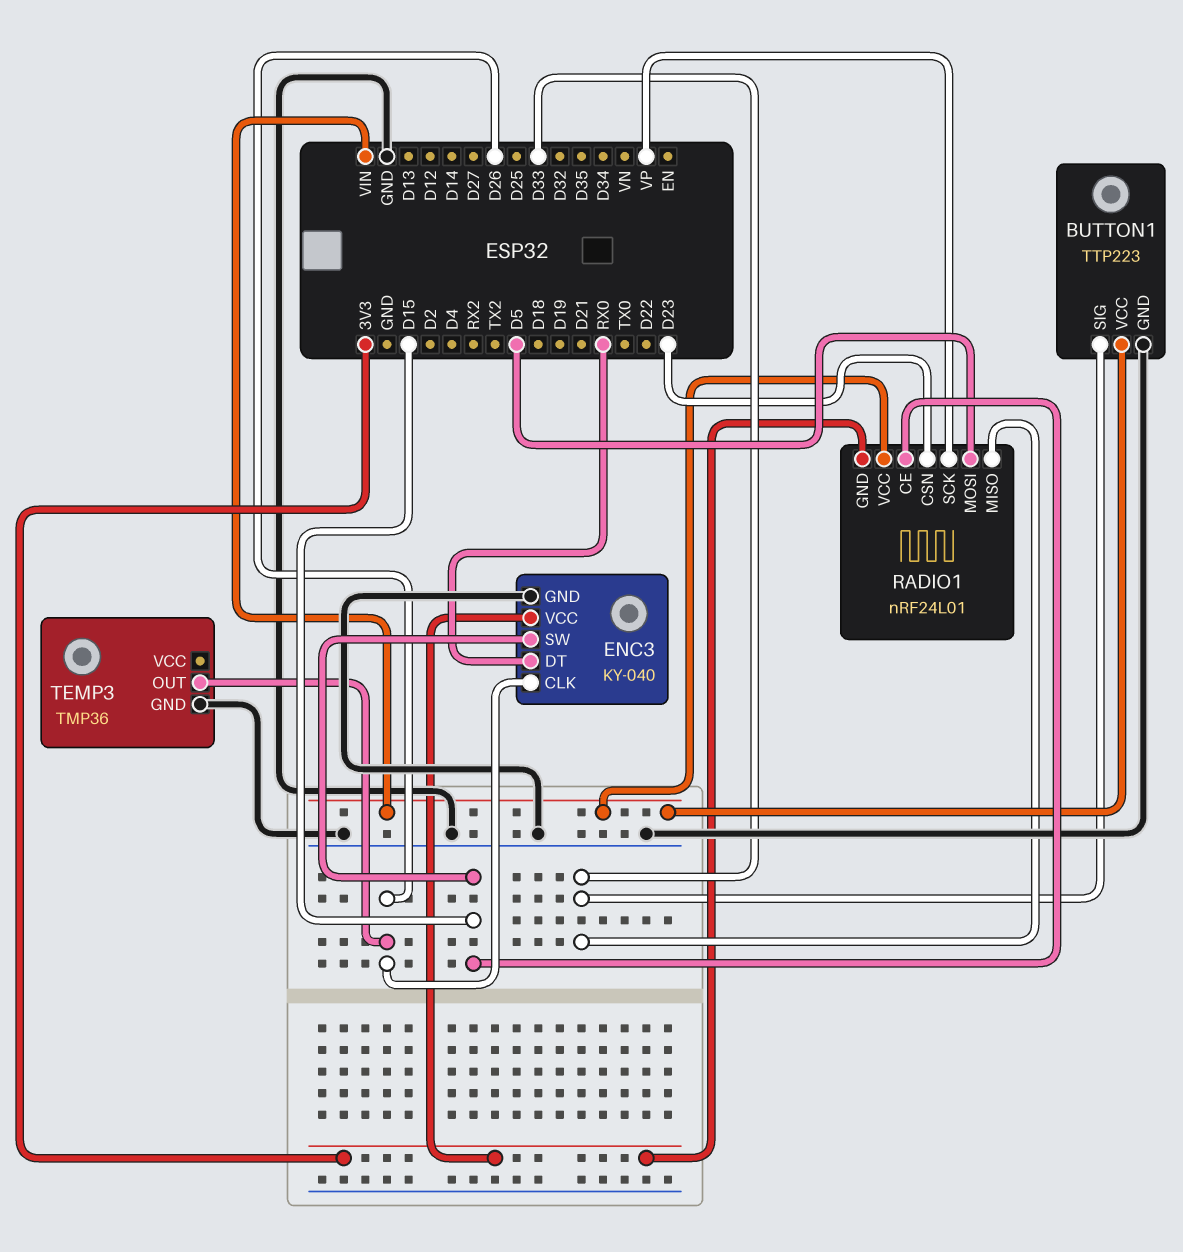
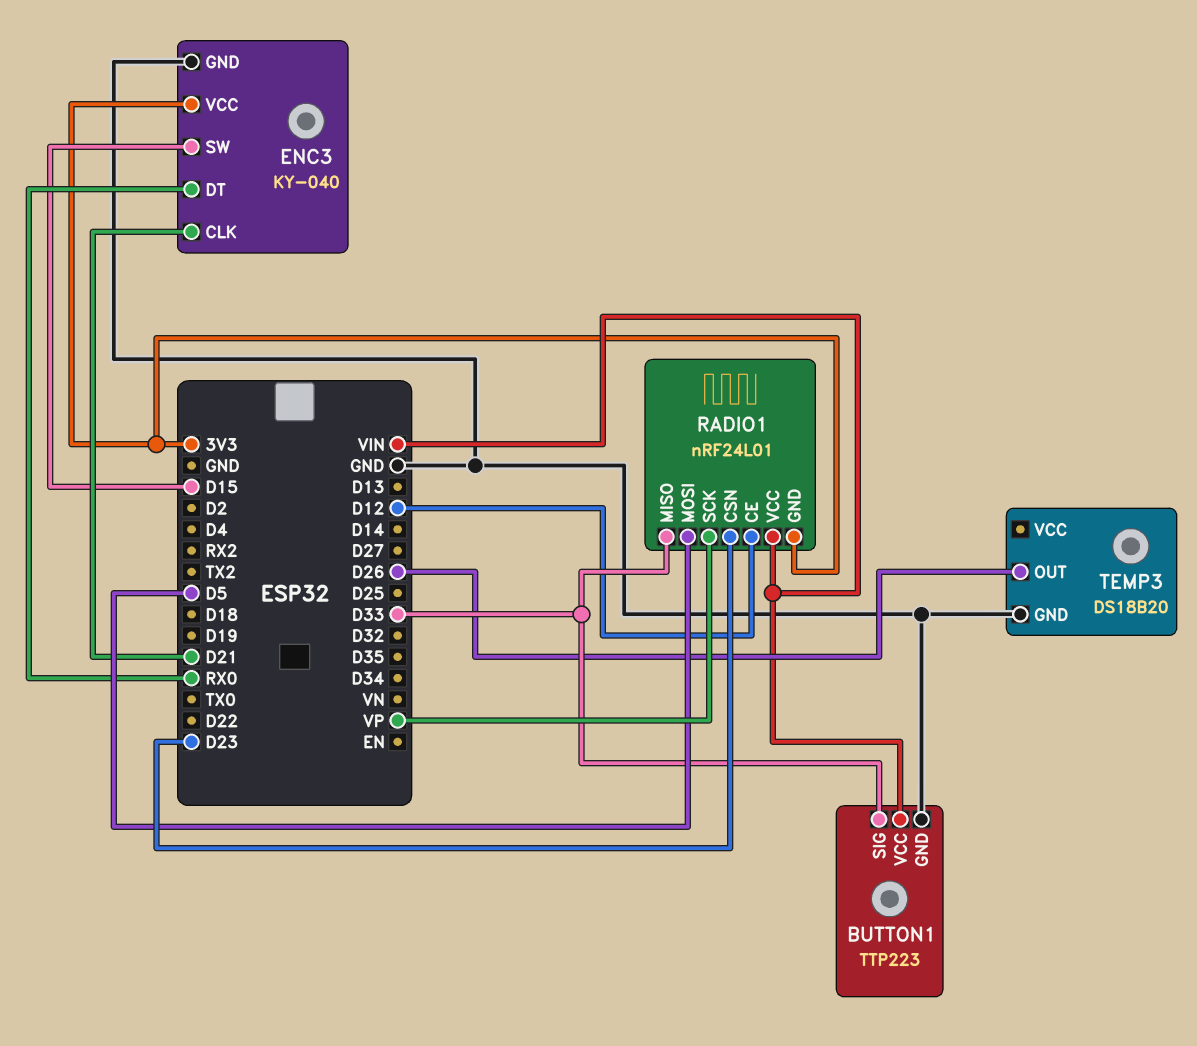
ENC3 pin CLK: D26 -> D21
RADIO1 pin CE: D15 -> D12
TEMP3: TMP36 -> DS18B20

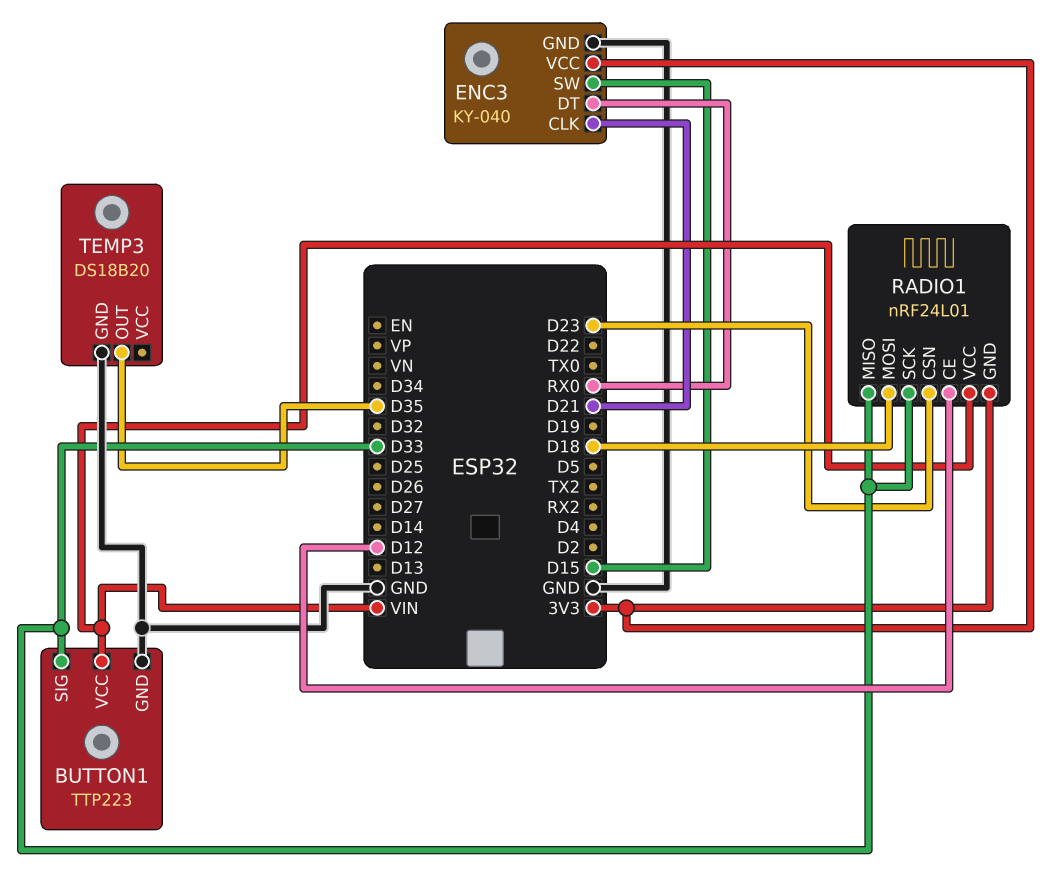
RADIO1 pin MOSI: D5 -> D18
RADIO1 pin SCK: VP -> D33
TEMP3 pin OUT: D26 -> D35

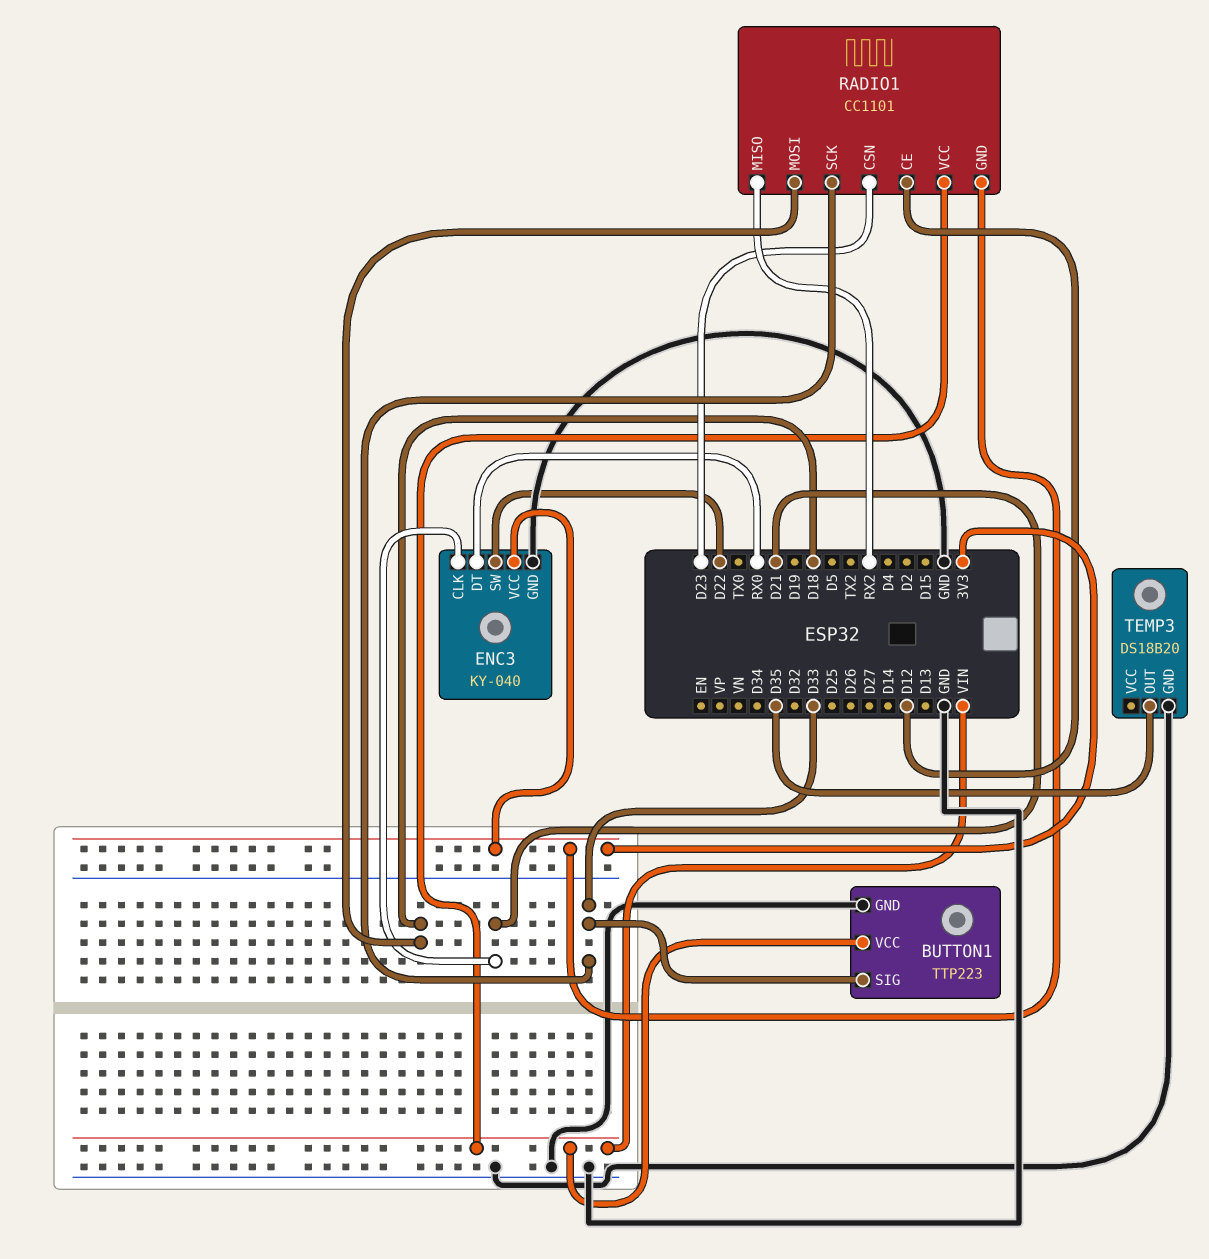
ENC3 pin SW: D15 -> D22
RADIO1: nRF24L01 -> CC1101
RADIO1 pin MISO: D33 -> RX2

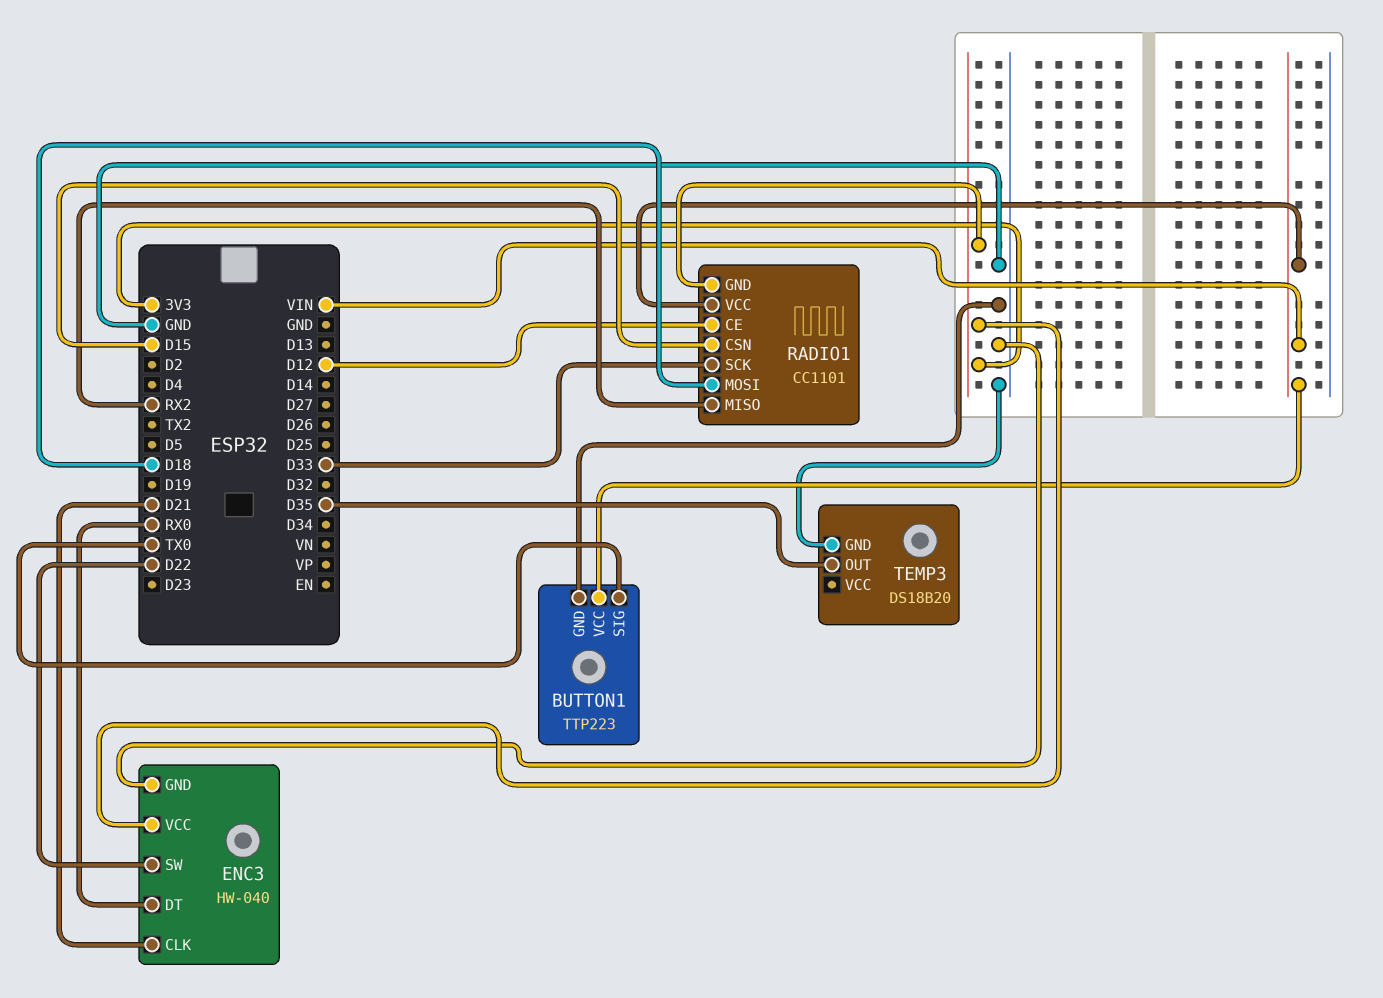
BUTTON1 pin SIG: D33 -> TX0
ENC3: KY-040 -> HW-040
RADIO1 pin CSN: D23 -> D15

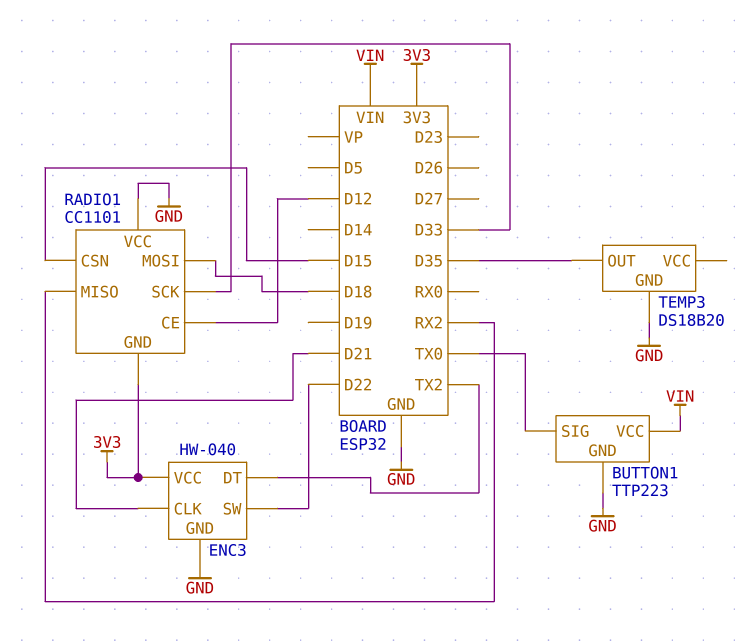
ENC3 pin DT: RX0 -> TX2
RADIO1 pin VCC: VIN -> GND

